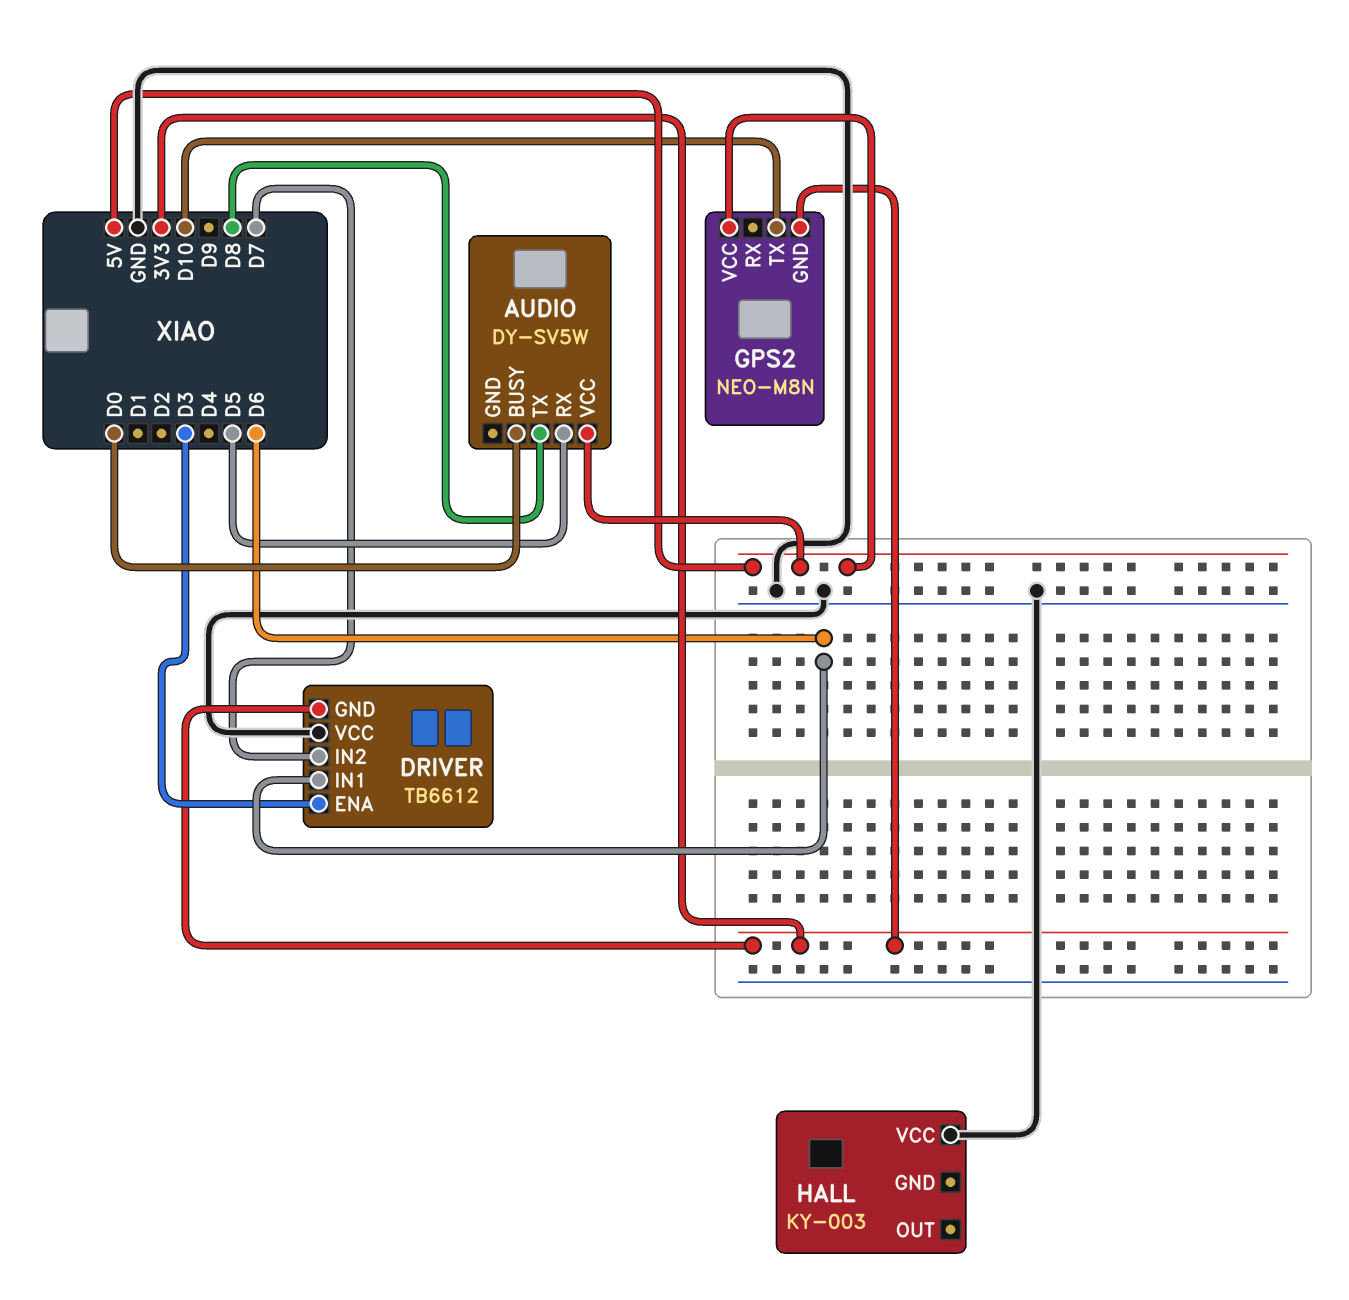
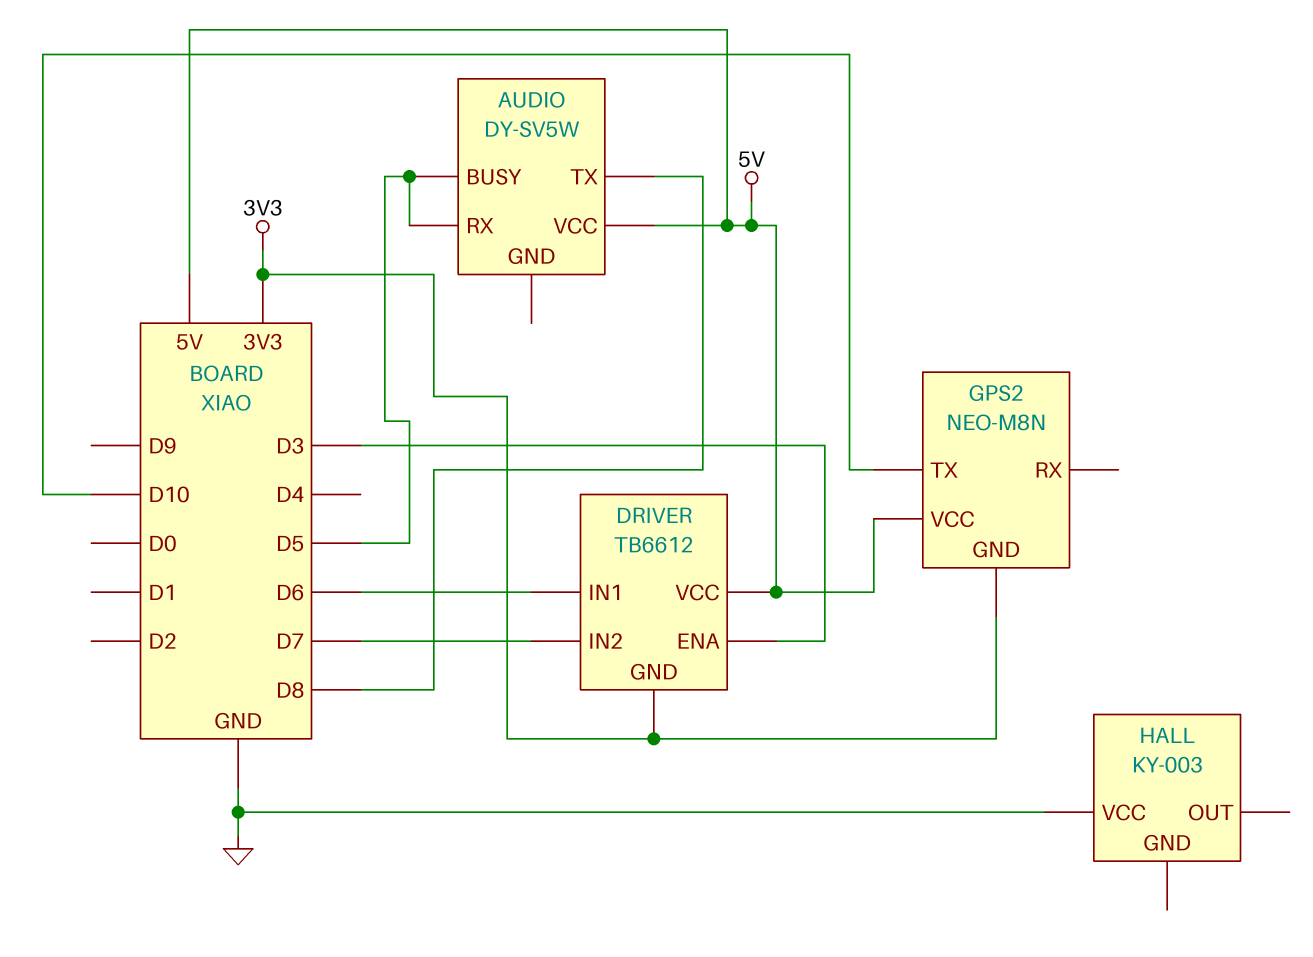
AUDIO pin BUSY: D0 -> D5
DRIVER pin VCC: GND -> 5V

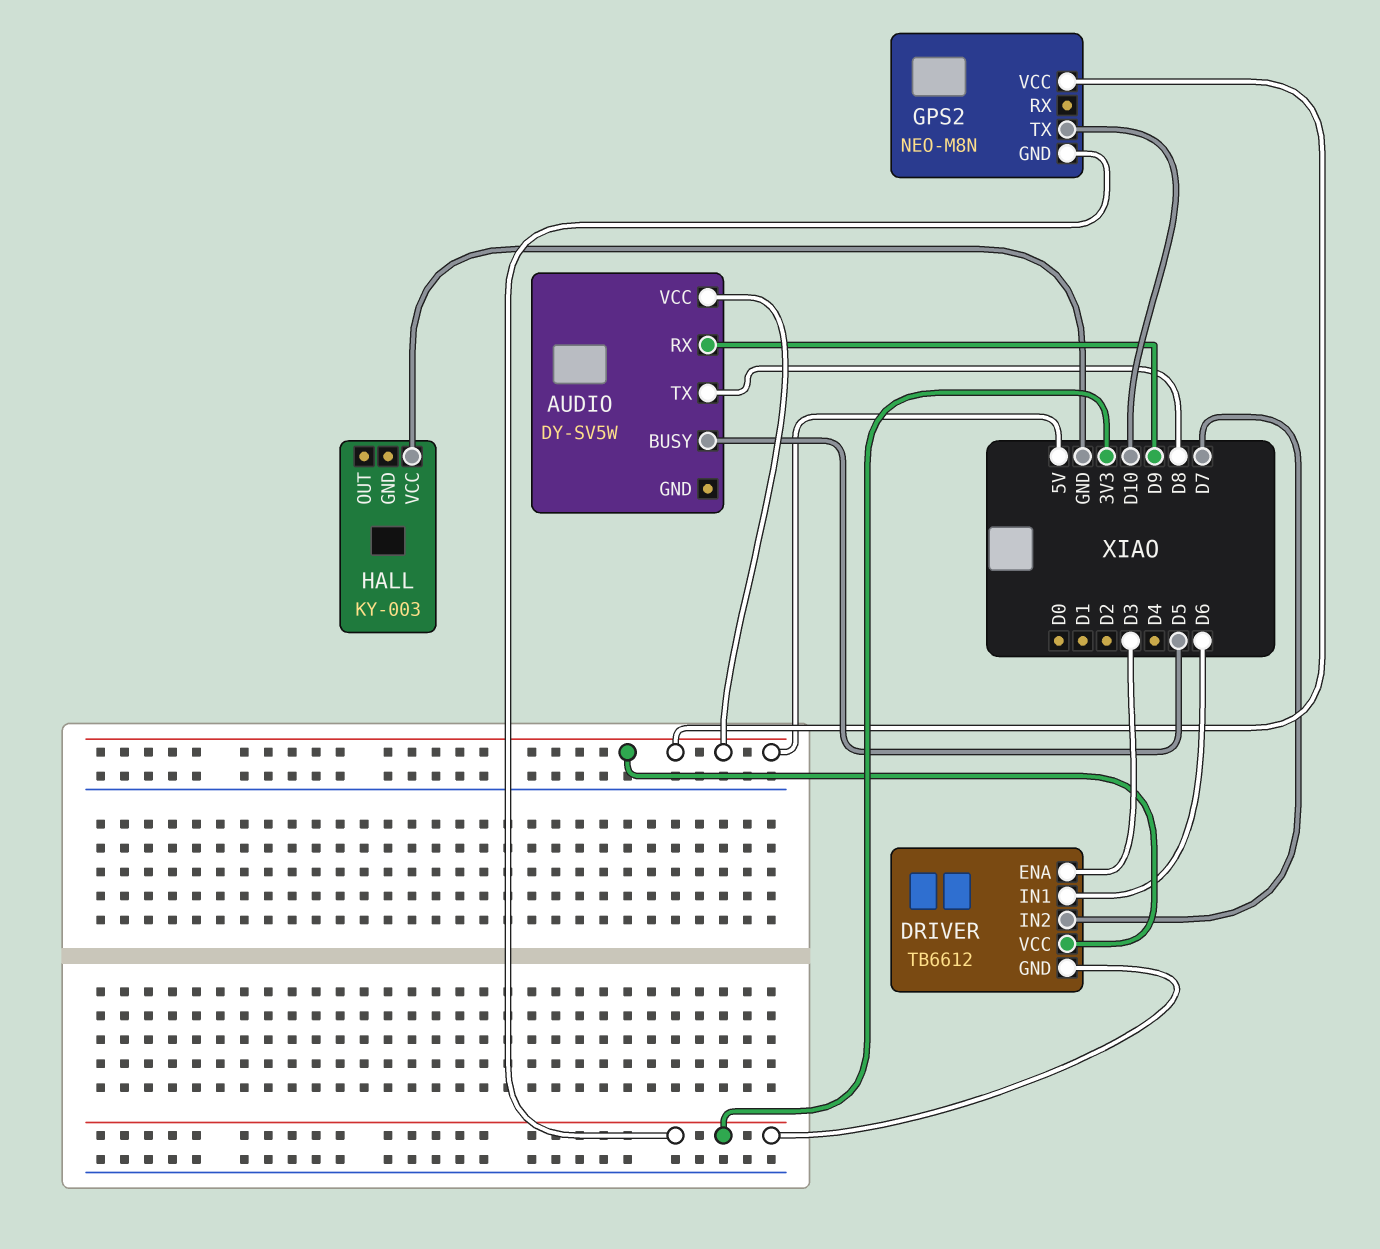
AUDIO pin RX: D5 -> D9

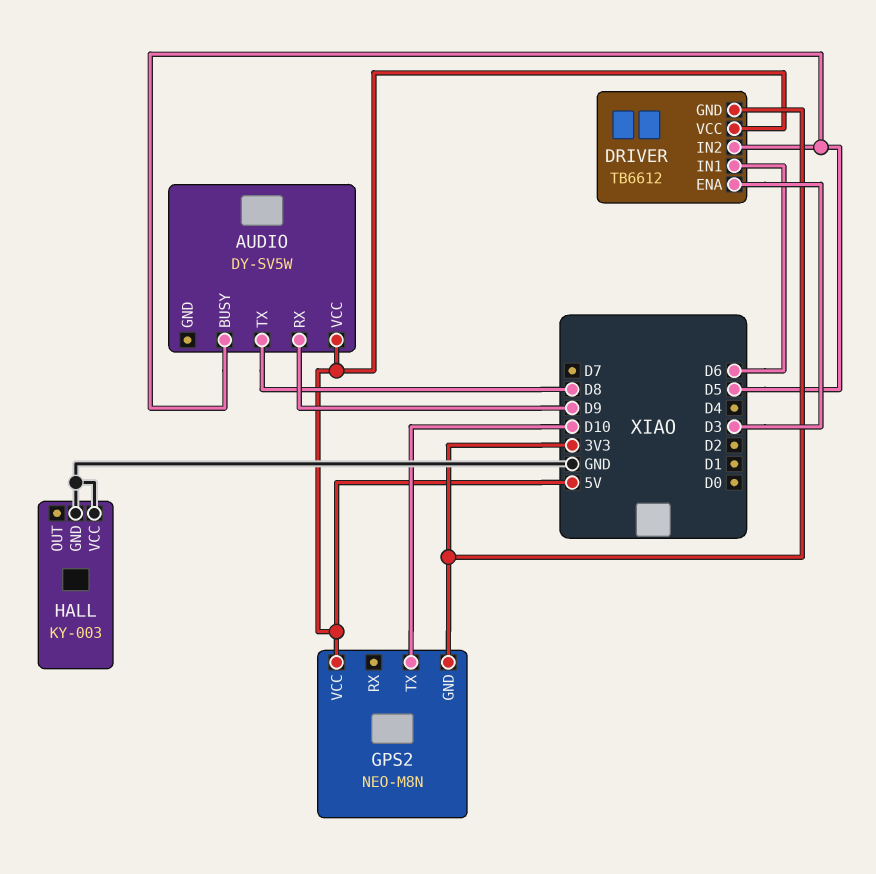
DRIVER pin IN2: D7 -> D5
HALL pin GND: none -> GND

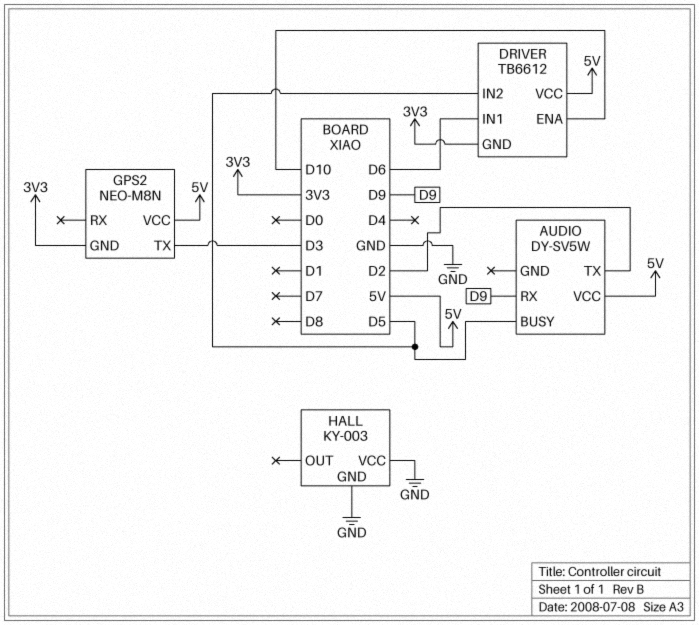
AUDIO pin TX: D8 -> D2
DRIVER pin ENA: D3 -> D10
GPS2 pin TX: D10 -> D3

